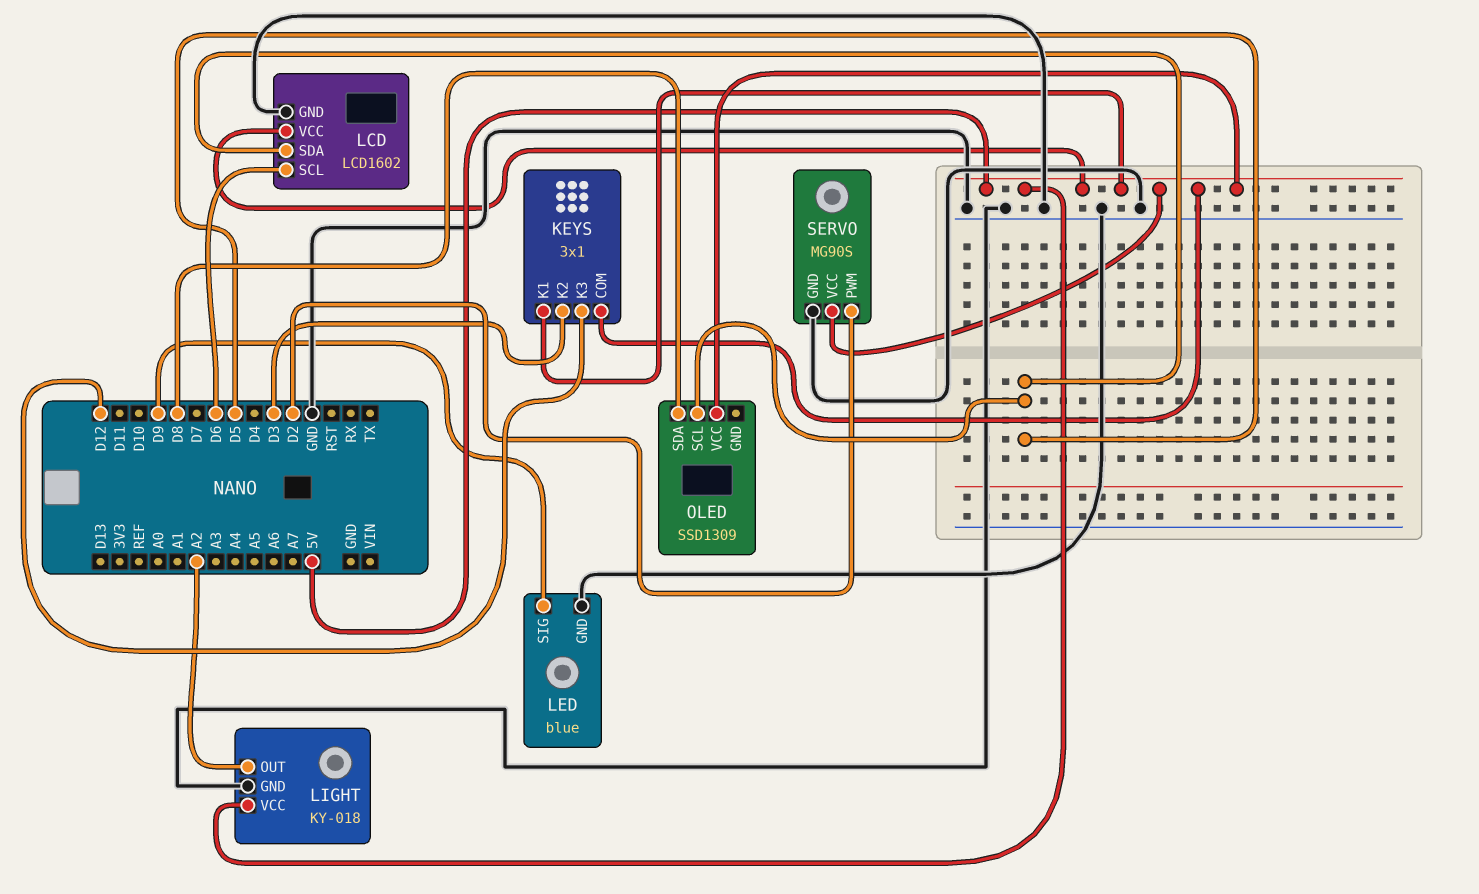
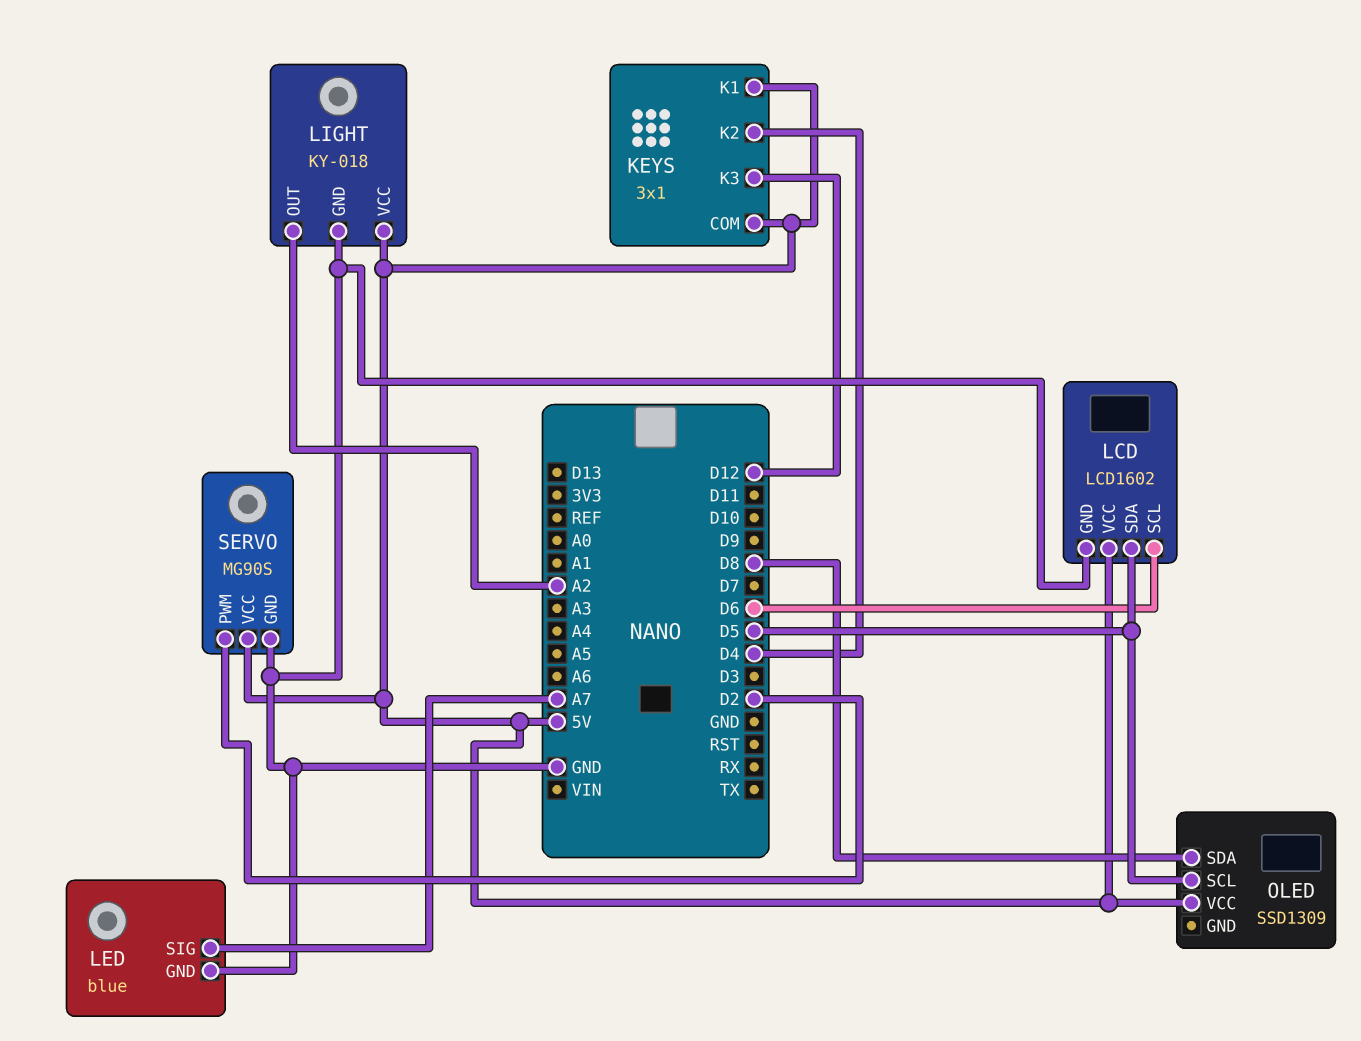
KEYS pin K2: D3 -> D4
LED pin SIG: D9 -> A7

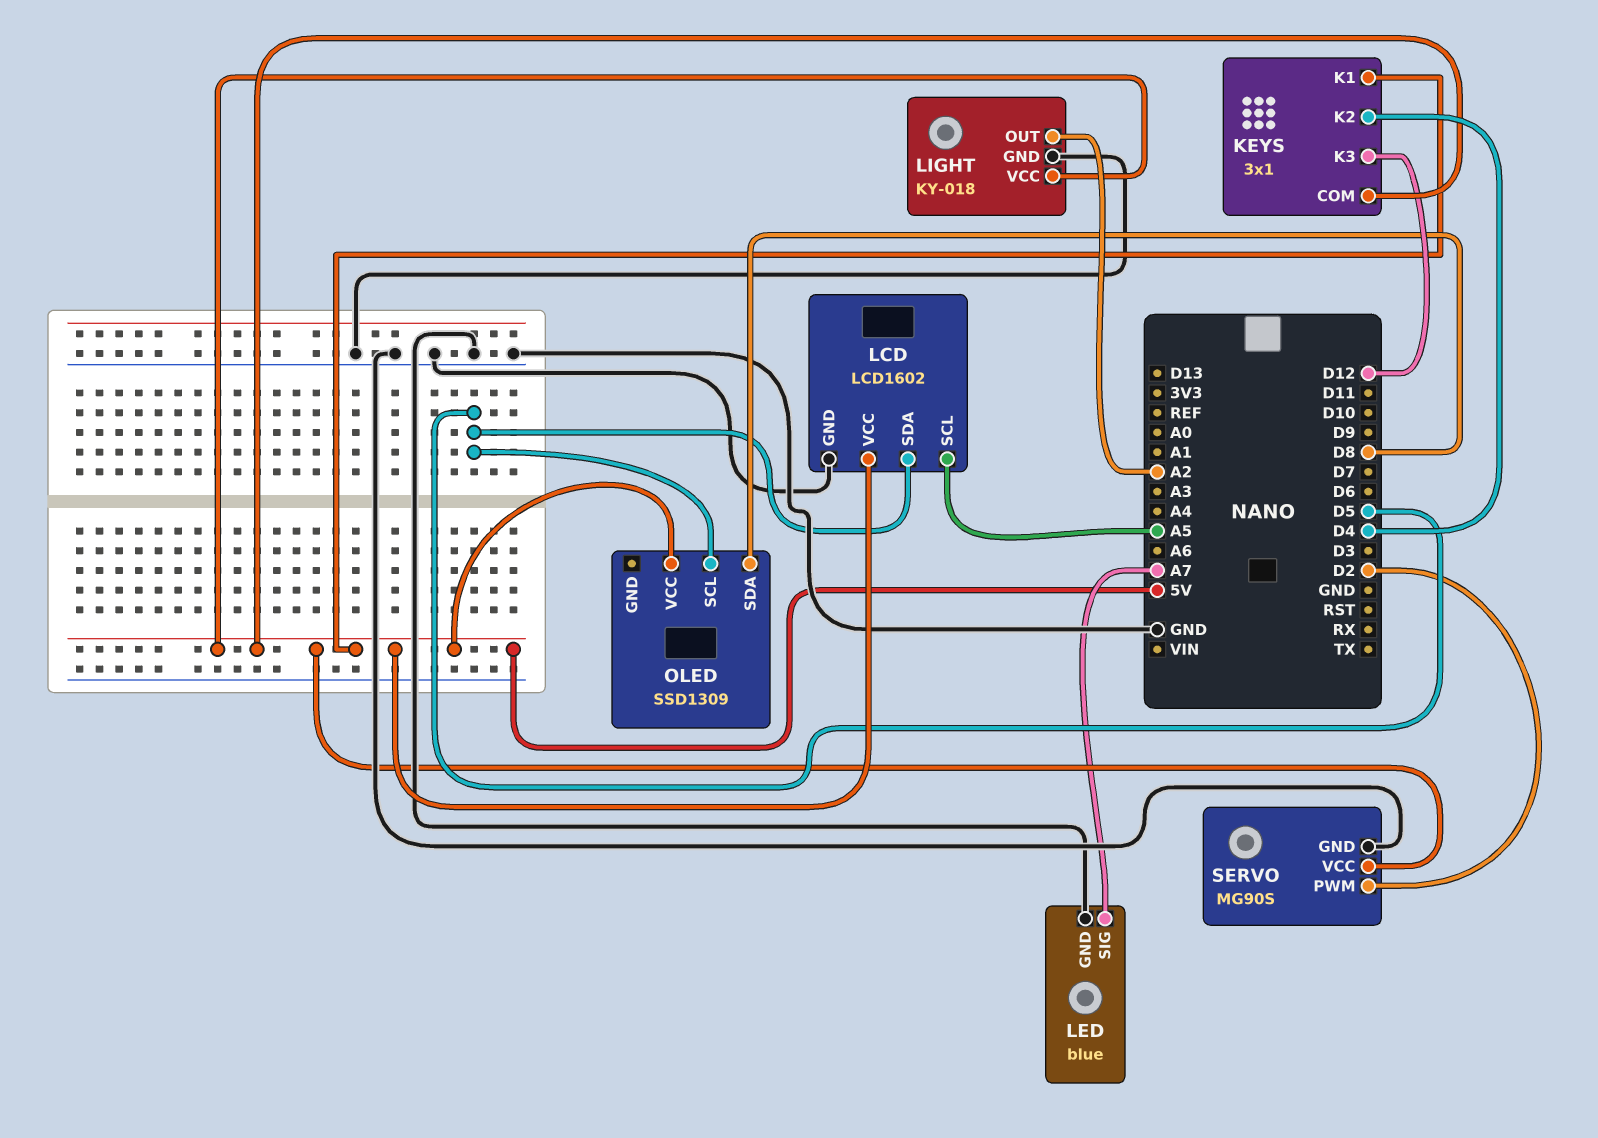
LCD pin SCL: D6 -> A5

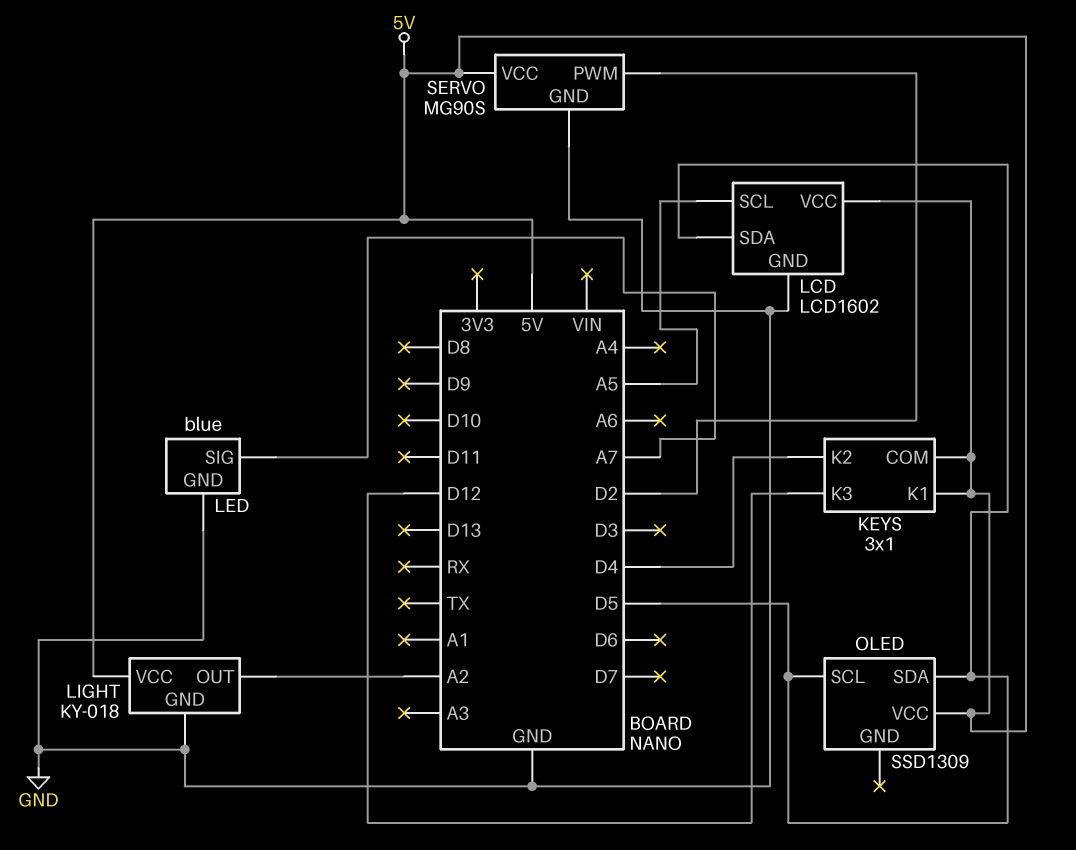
OLED pin SDA: D8 -> D5

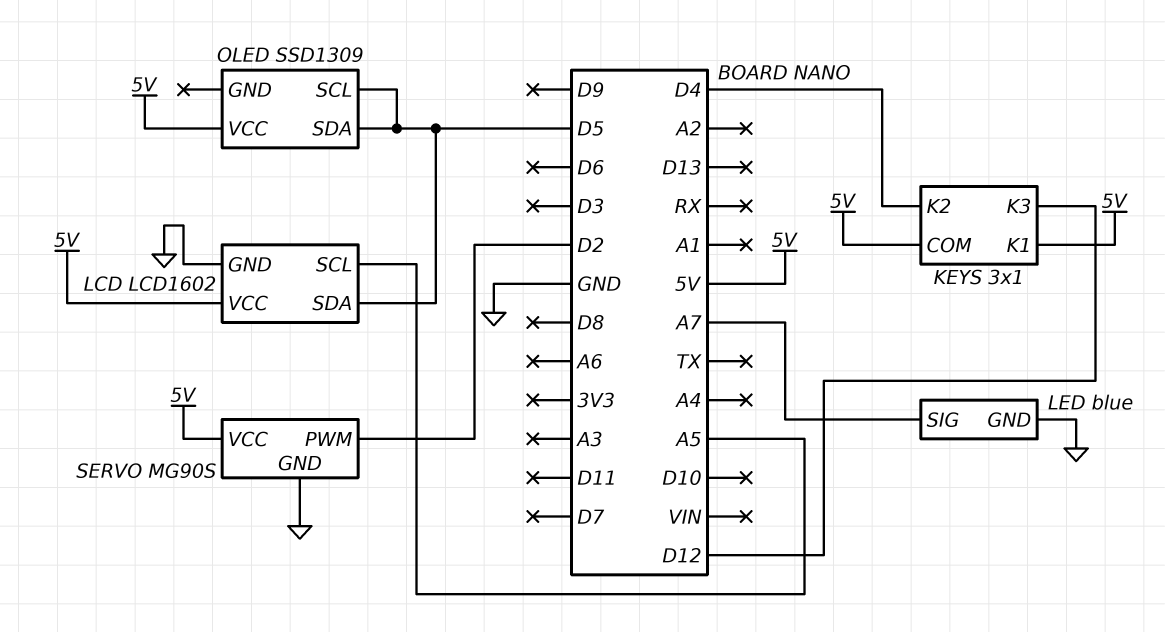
LIGHT: KY-018 -> none
LIGHT pin GND: GND -> none
LIGHT pin OUT: A2 -> none
LIGHT pin VCC: 5V -> none

